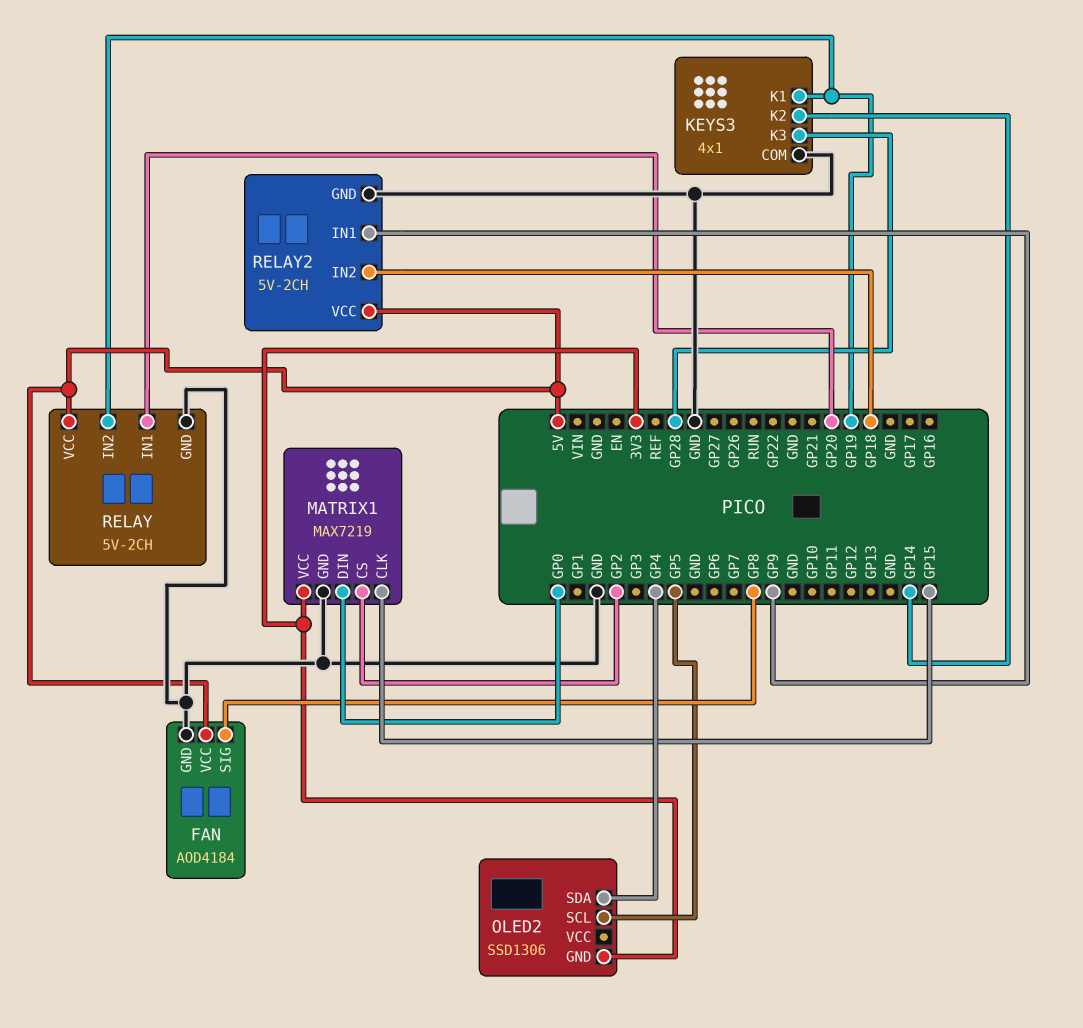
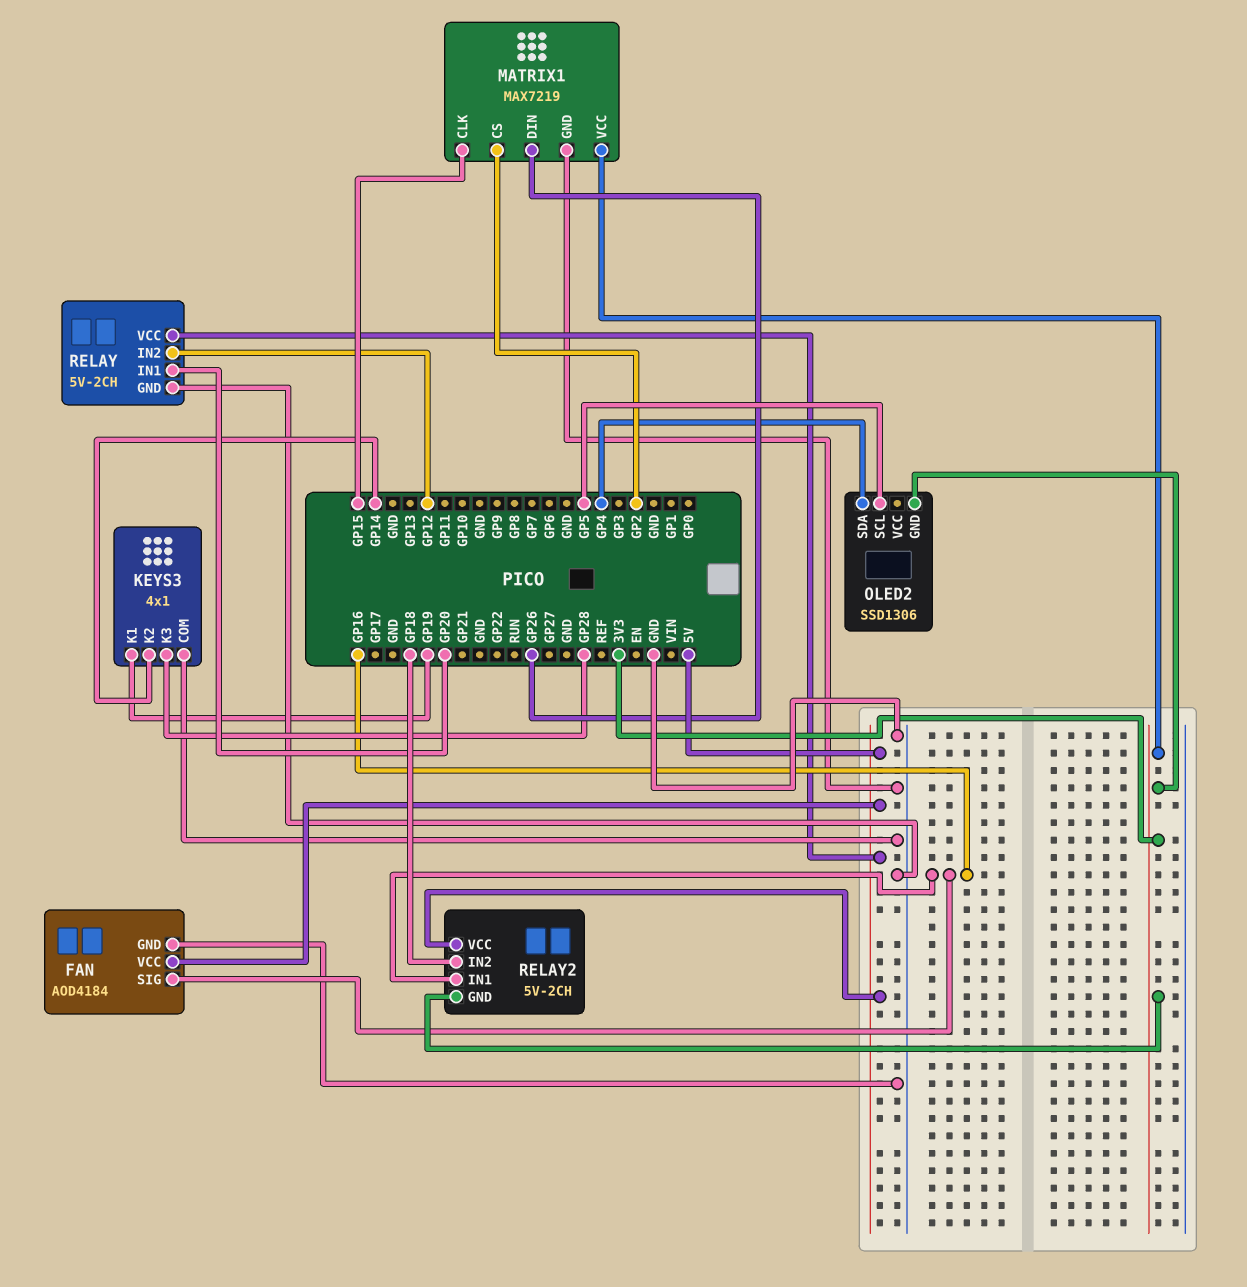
FAN pin SIG: GP8 -> GP16
MATRIX1 pin DIN: GP0 -> GP26
RELAY pin IN2: GP19 -> GP12
RELAY2 pin GND: GND -> 3V3
RELAY2 pin IN1: GP9 -> GP16

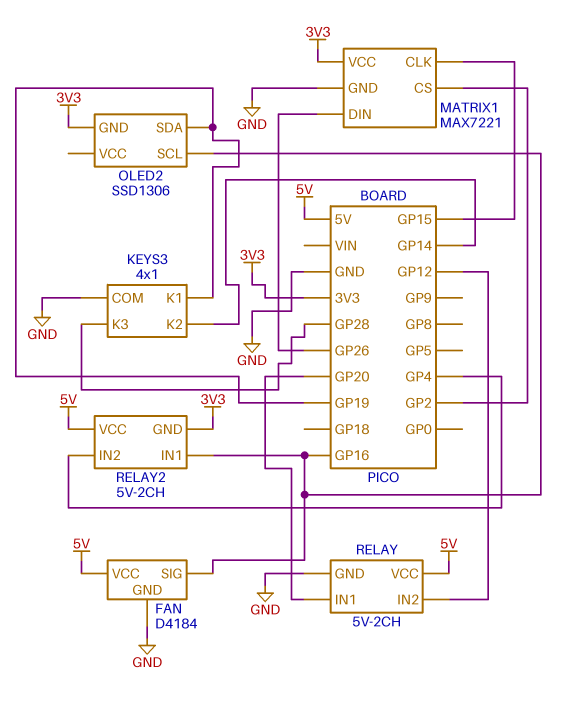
FAN: AOD4184 -> D4184
MATRIX1: MAX7219 -> MAX7221
OLED2 pin SCL: GP5 -> GP16
OLED2 pin SDA: GP4 -> GP19
RELAY2 pin IN2: GP18 -> GP4

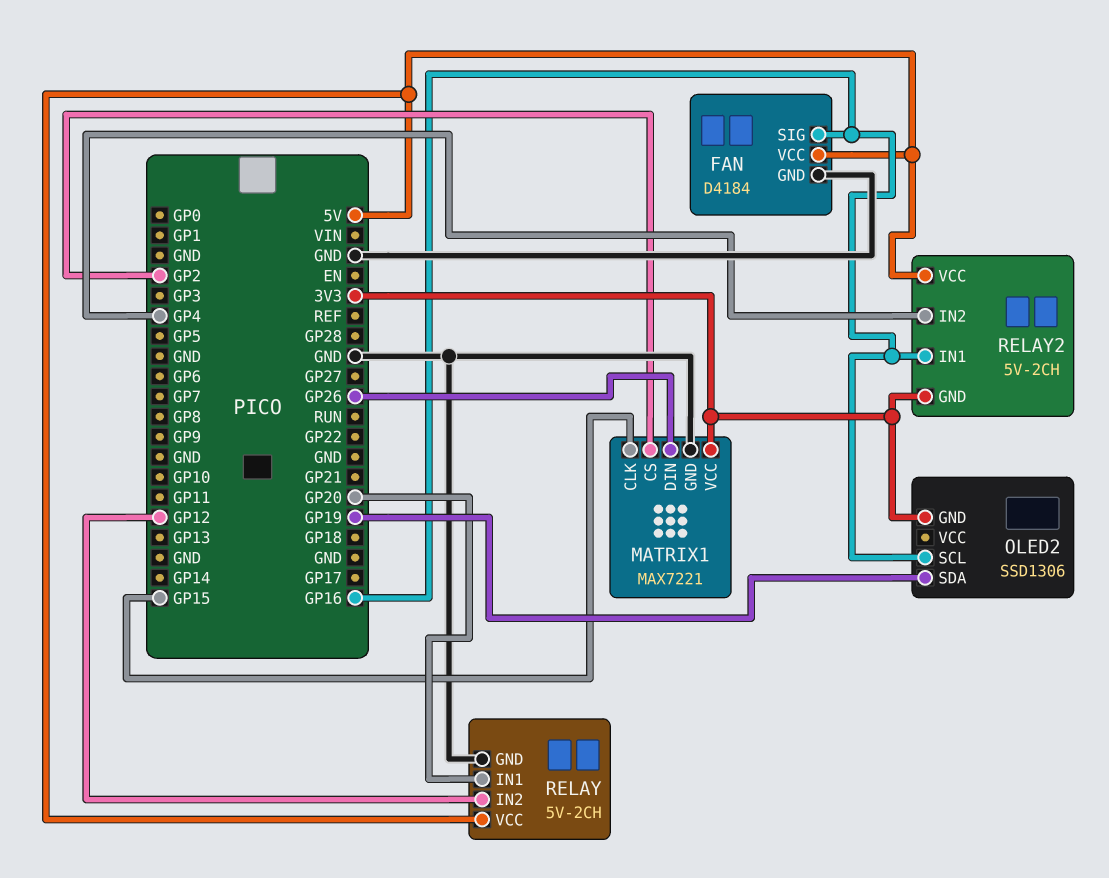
KEYS3: 4x1 -> none
KEYS3 pin COM: GND -> none
KEYS3 pin K1: GP19 -> none
KEYS3 pin K2: GP14 -> none
KEYS3 pin K3: GP28 -> none

